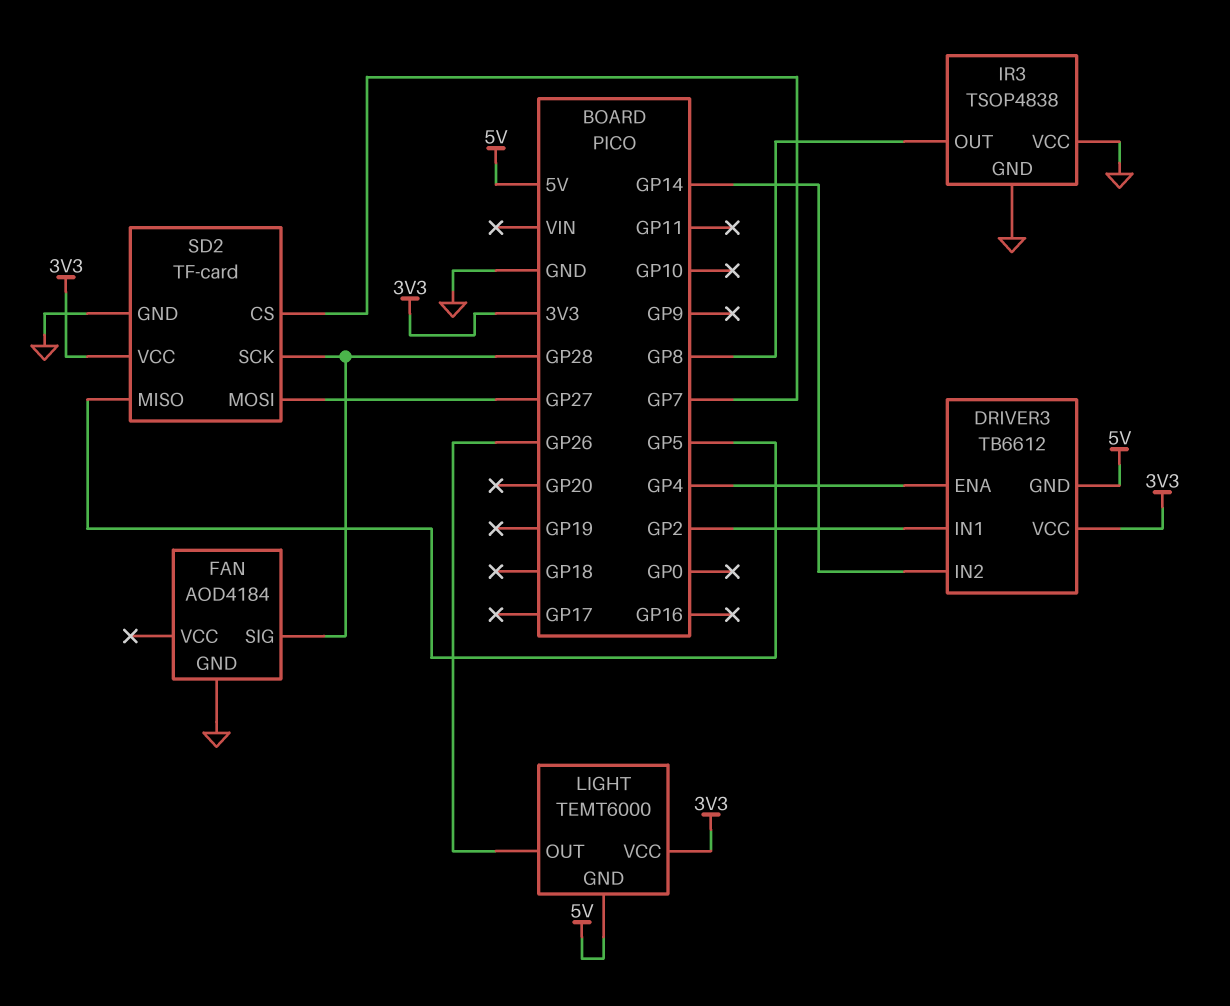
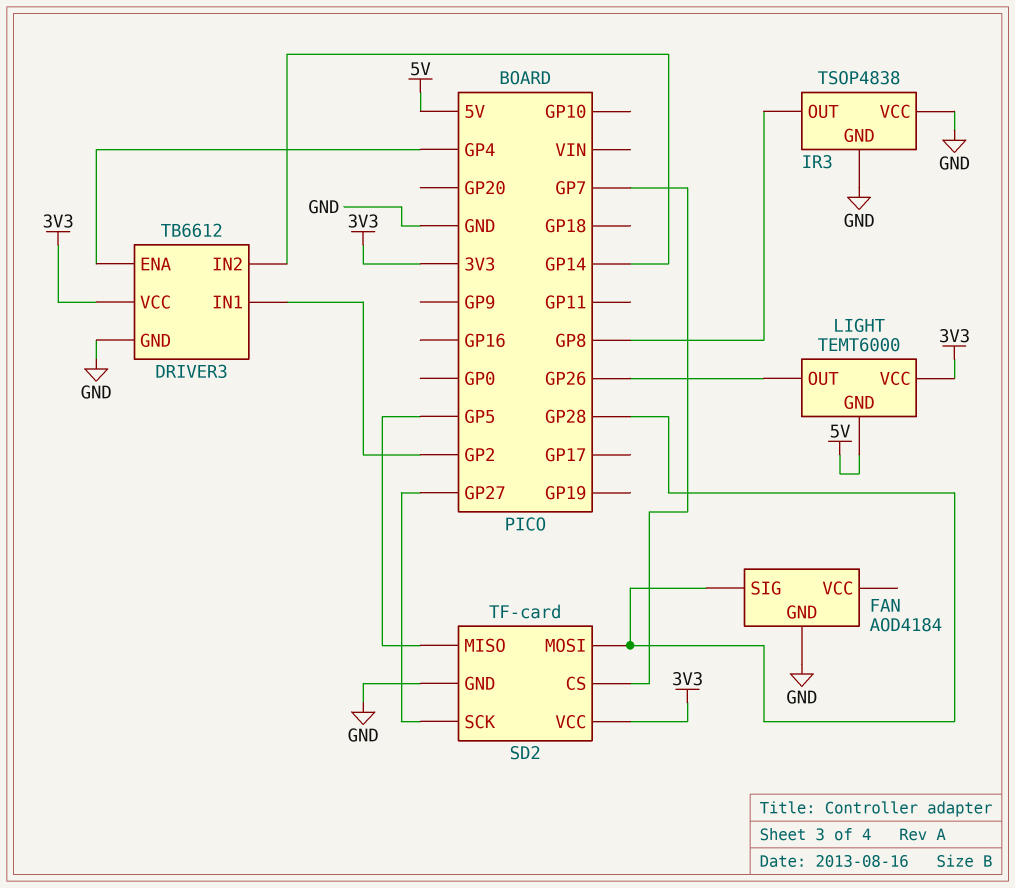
DRIVER3 pin GND: 5V -> GND
SD2 pin MOSI: GP27 -> GP28
SD2 pin SCK: GP28 -> GP27

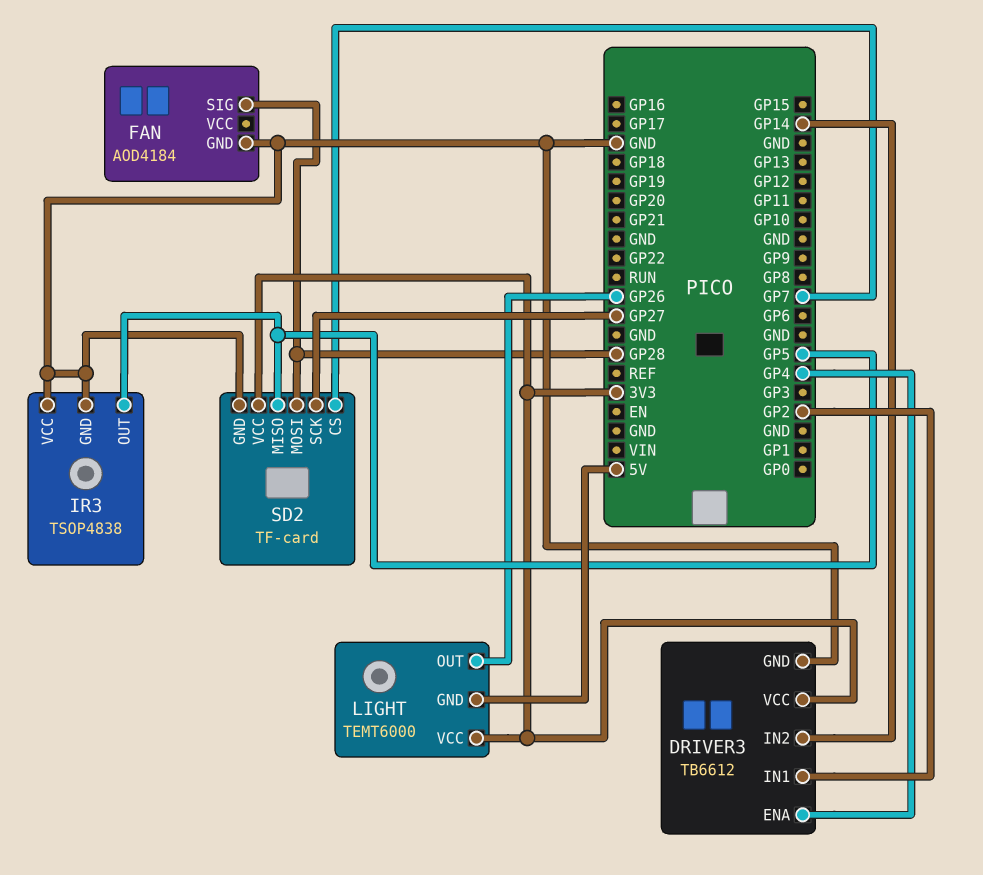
IR3 pin OUT: GP8 -> GP5

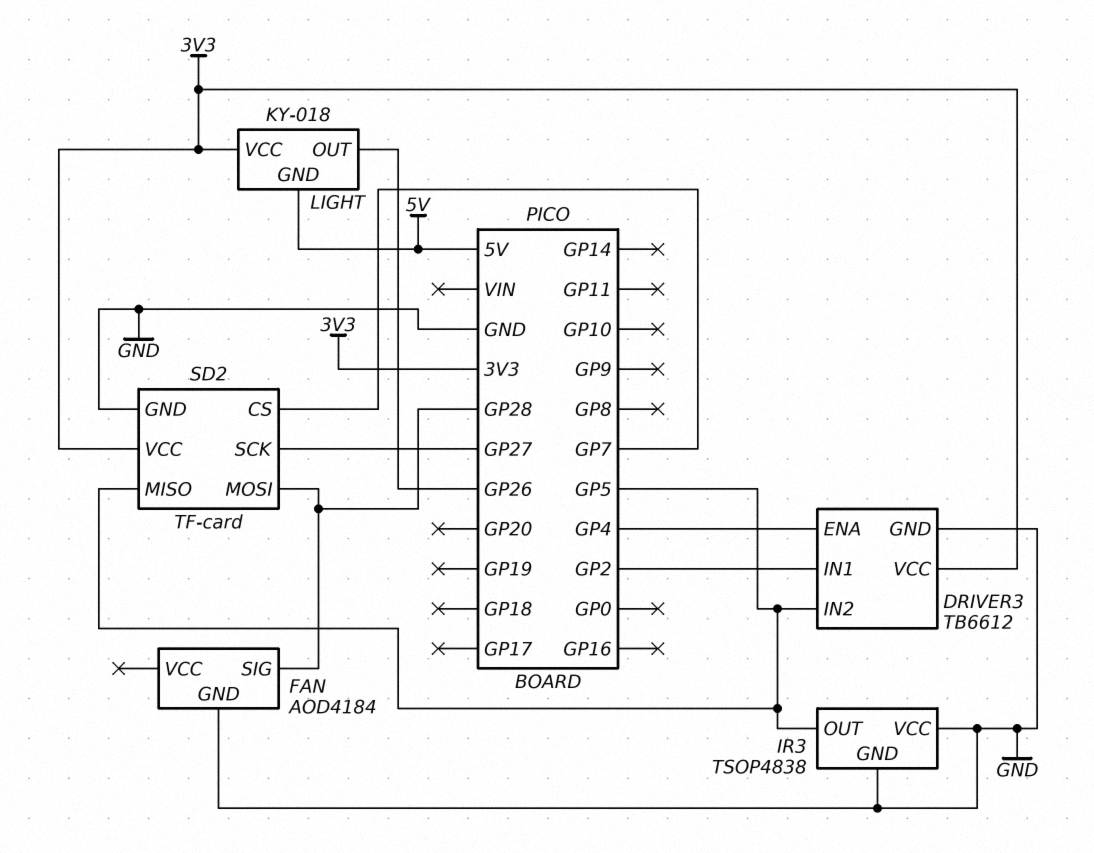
DRIVER3 pin IN2: GP14 -> GP5
LIGHT: TEMT6000 -> KY-018

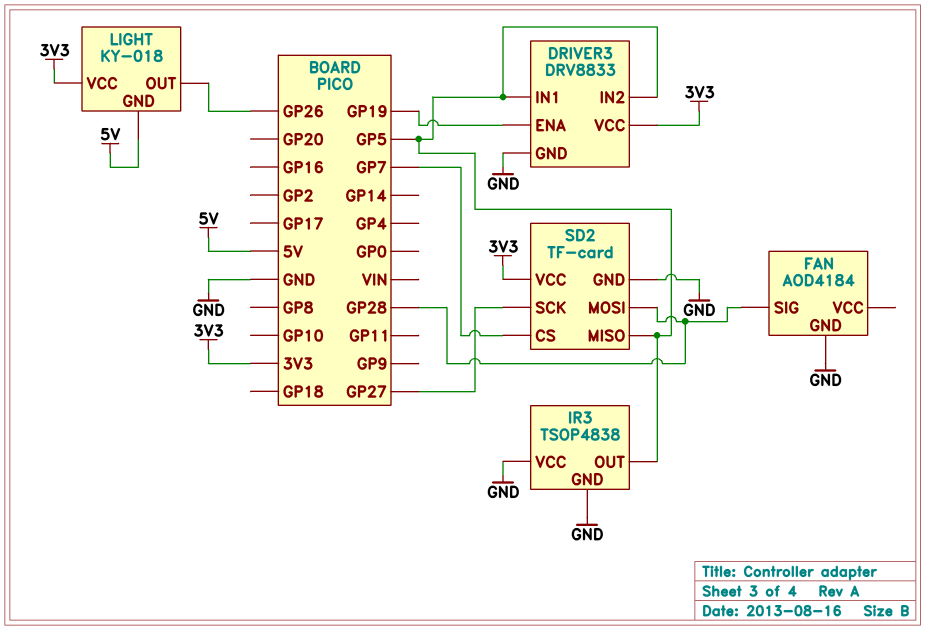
DRIVER3: TB6612 -> DRV8833
DRIVER3 pin ENA: GP4 -> GP19
DRIVER3 pin IN1: GP2 -> GP5

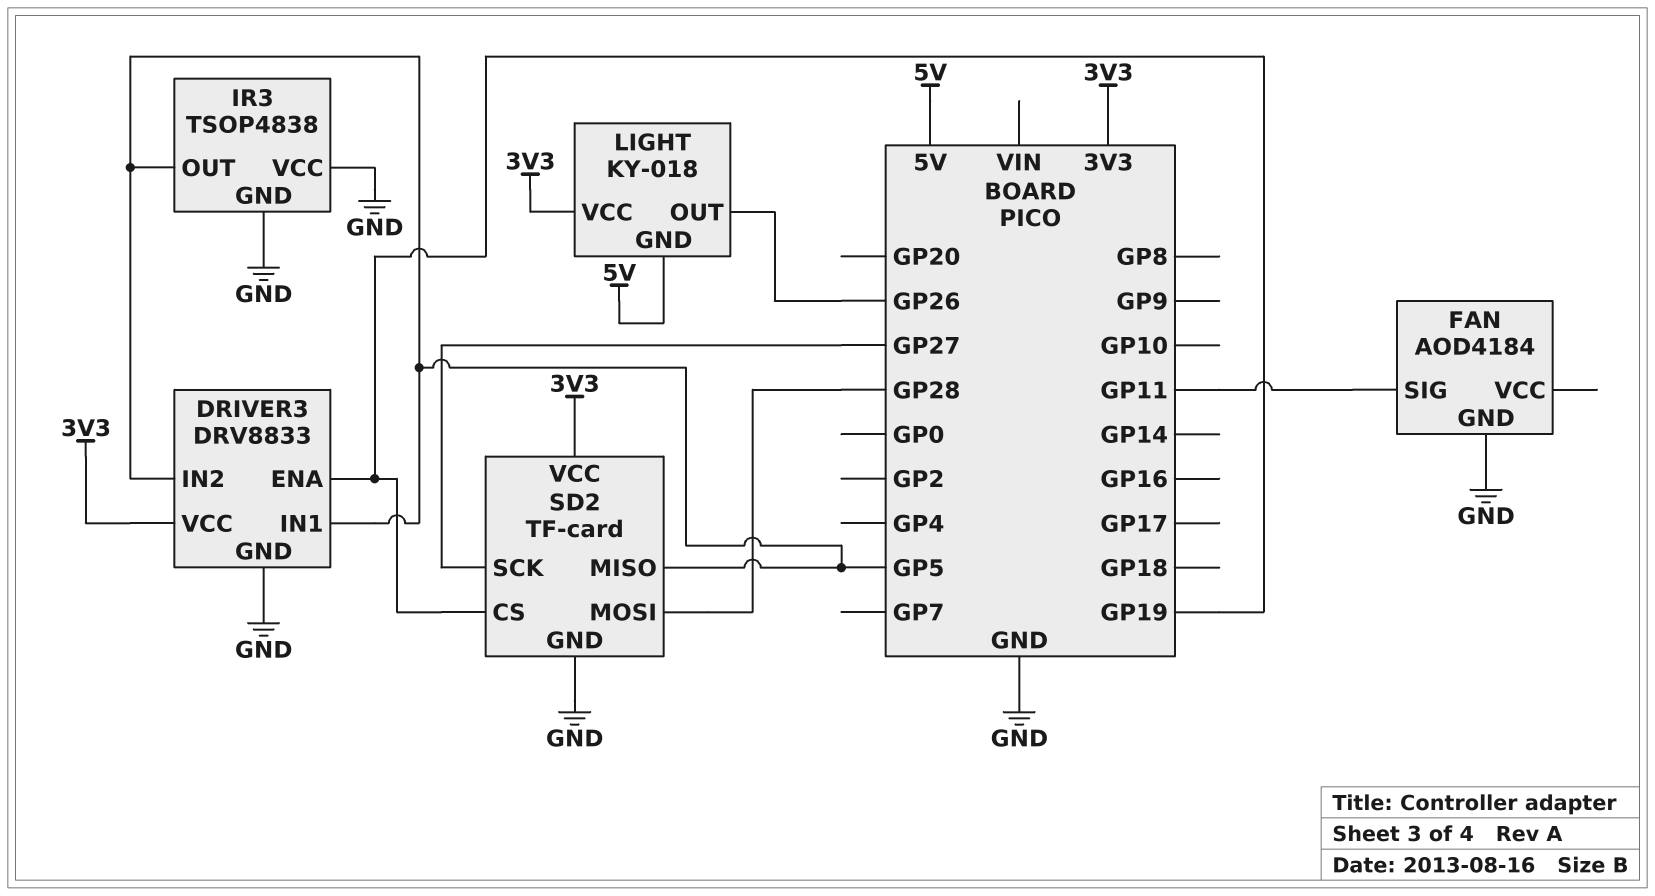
FAN pin SIG: GP28 -> GP11
SD2 pin CS: GP7 -> GP19

